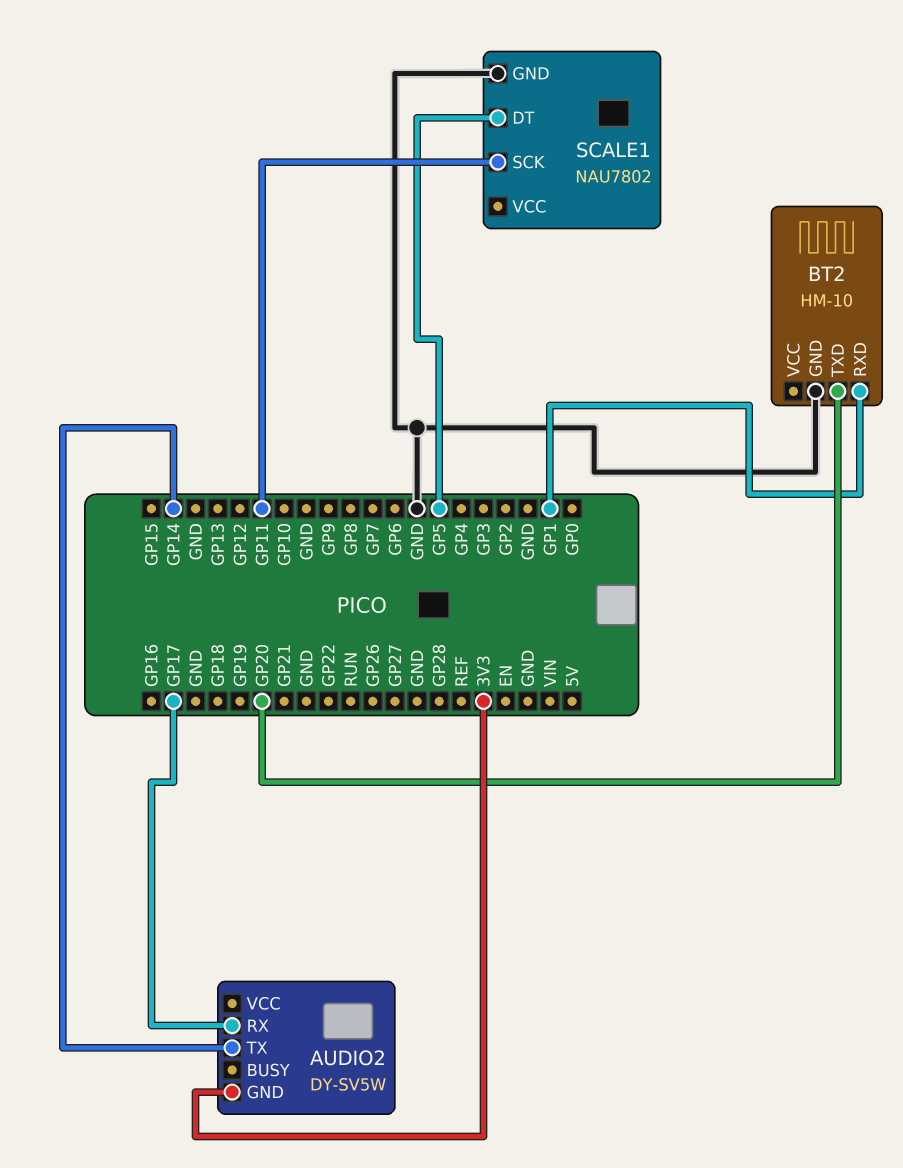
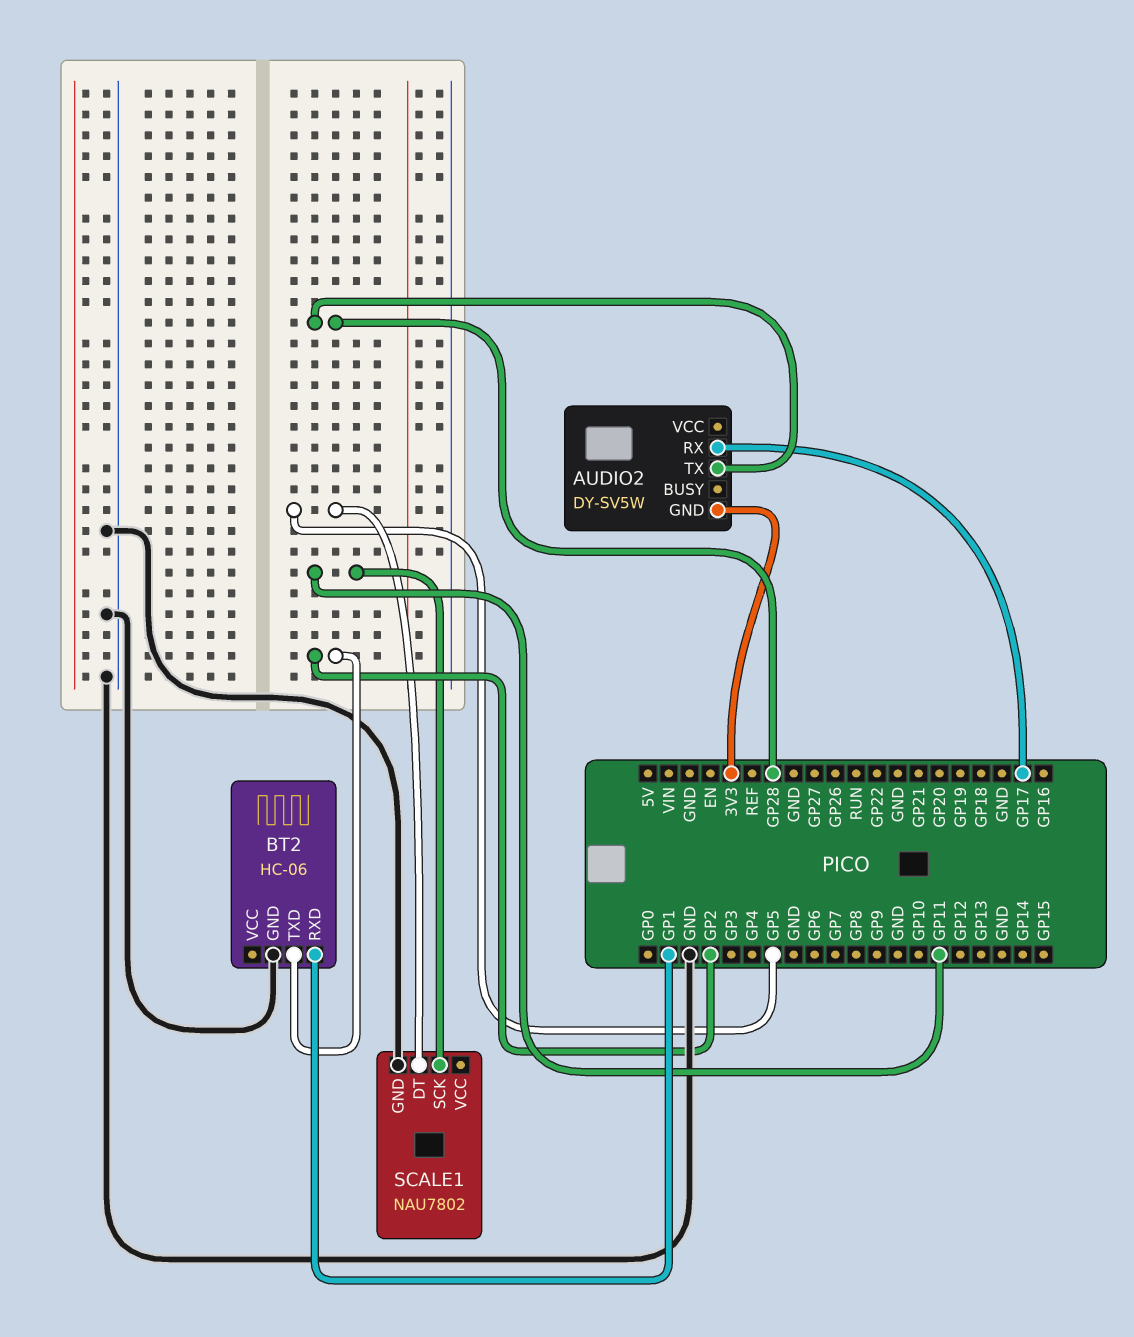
AUDIO2 pin TX: GP14 -> GP28
BT2: HM-10 -> HC-06
BT2 pin TXD: GP20 -> GP2

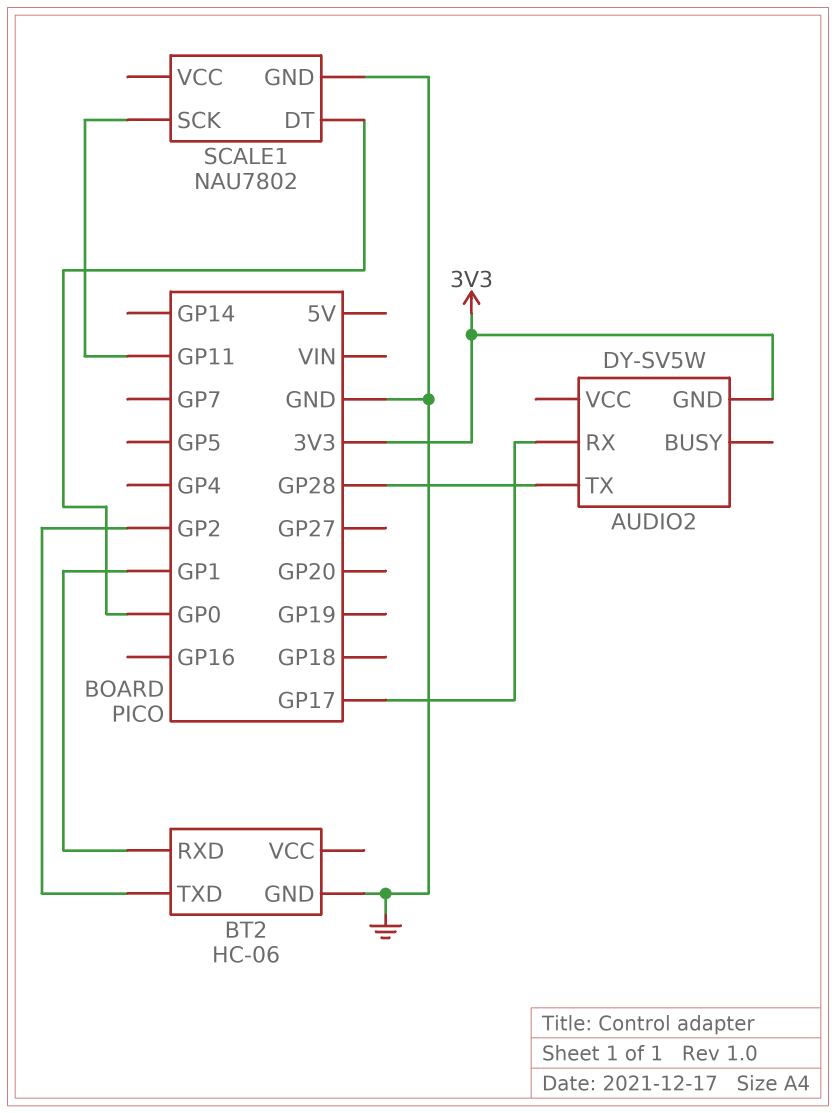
SCALE1 pin DT: GP5 -> GP0

